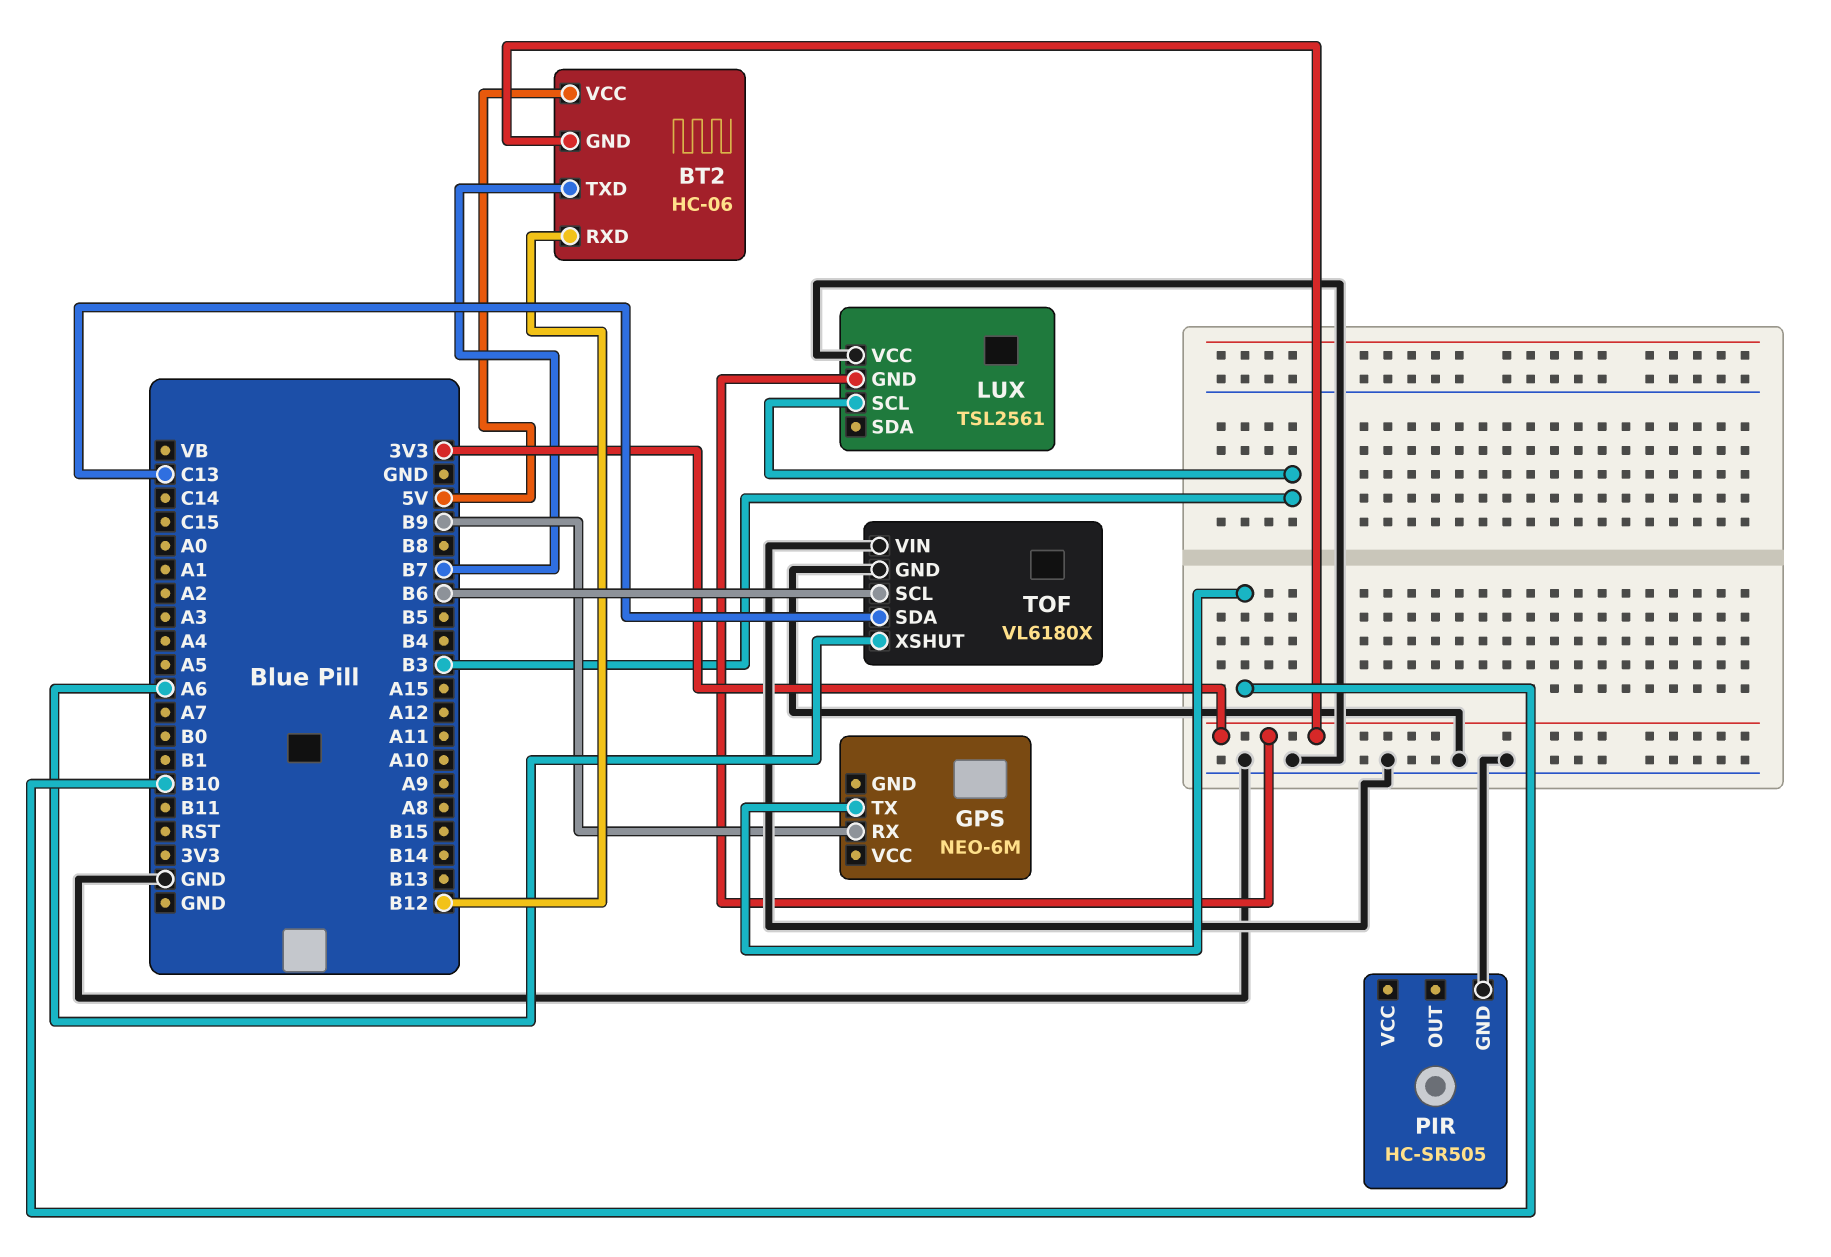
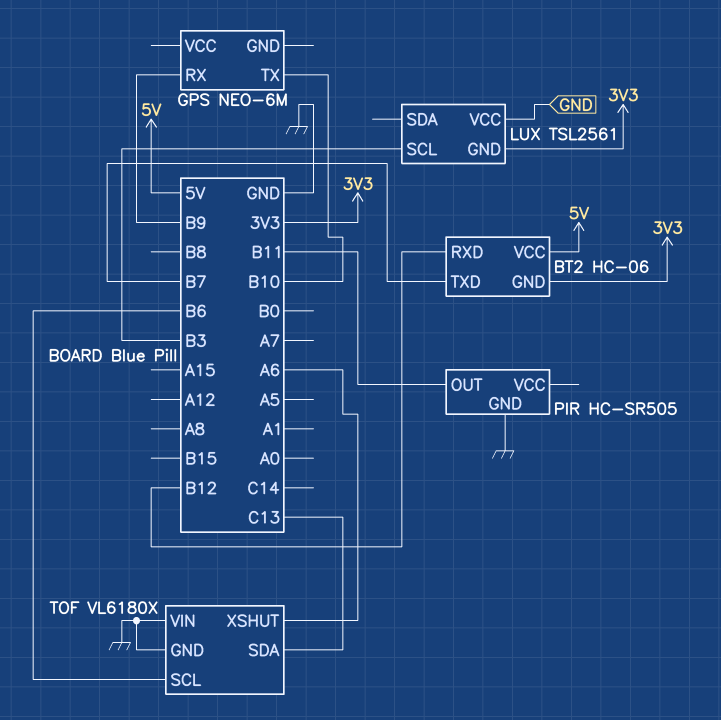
PIR pin OUT: none -> B11

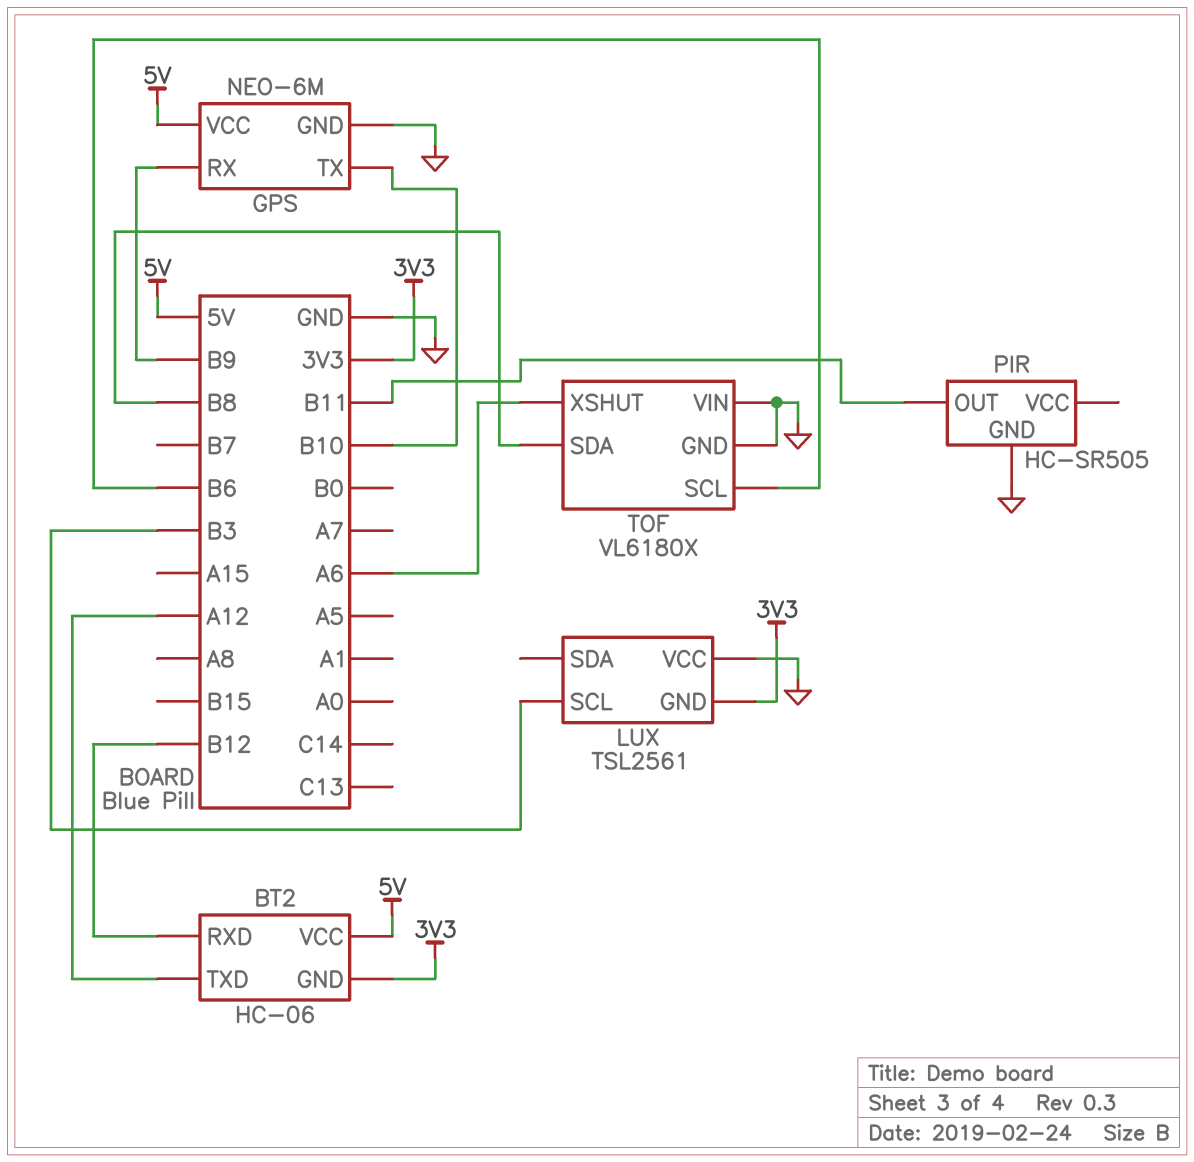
BT2 pin TXD: B7 -> A12
GPS pin GND: none -> GND
GPS pin VCC: none -> 5V
TOF pin SDA: C13 -> B8

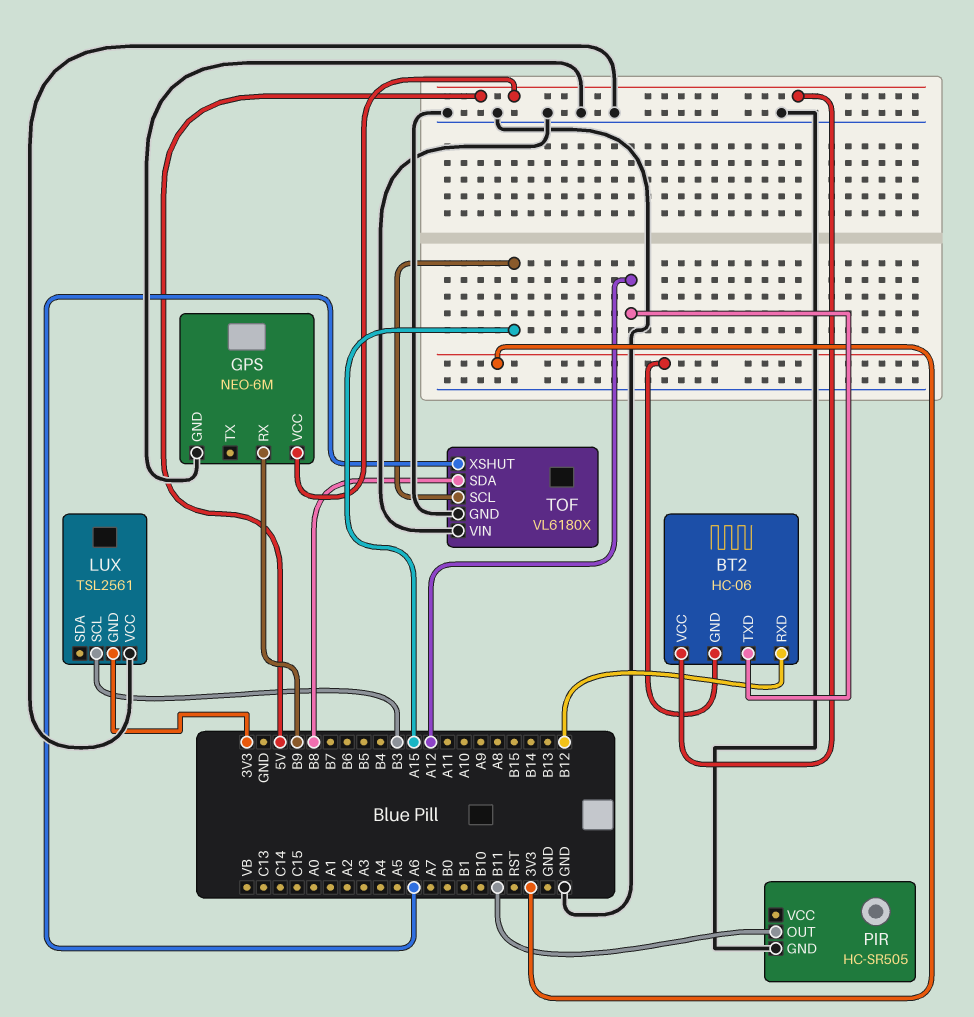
GPS pin TX: B10 -> none
TOF pin SCL: B6 -> A15

